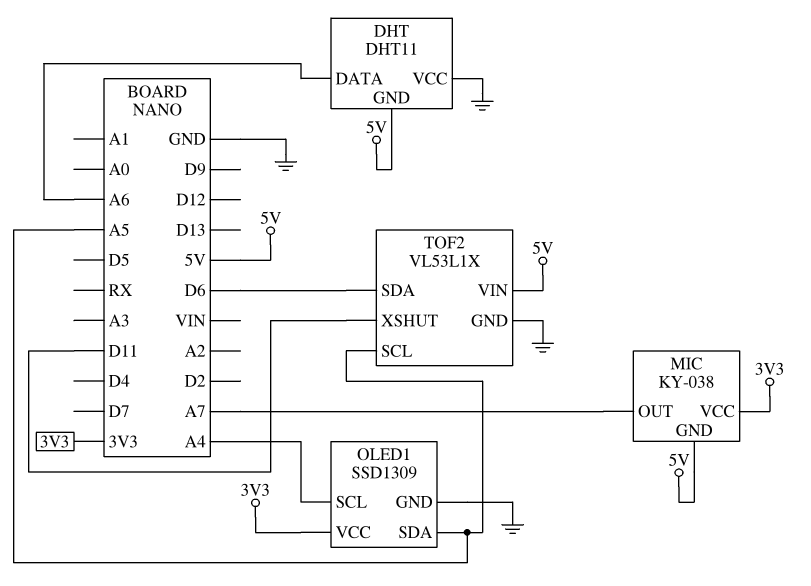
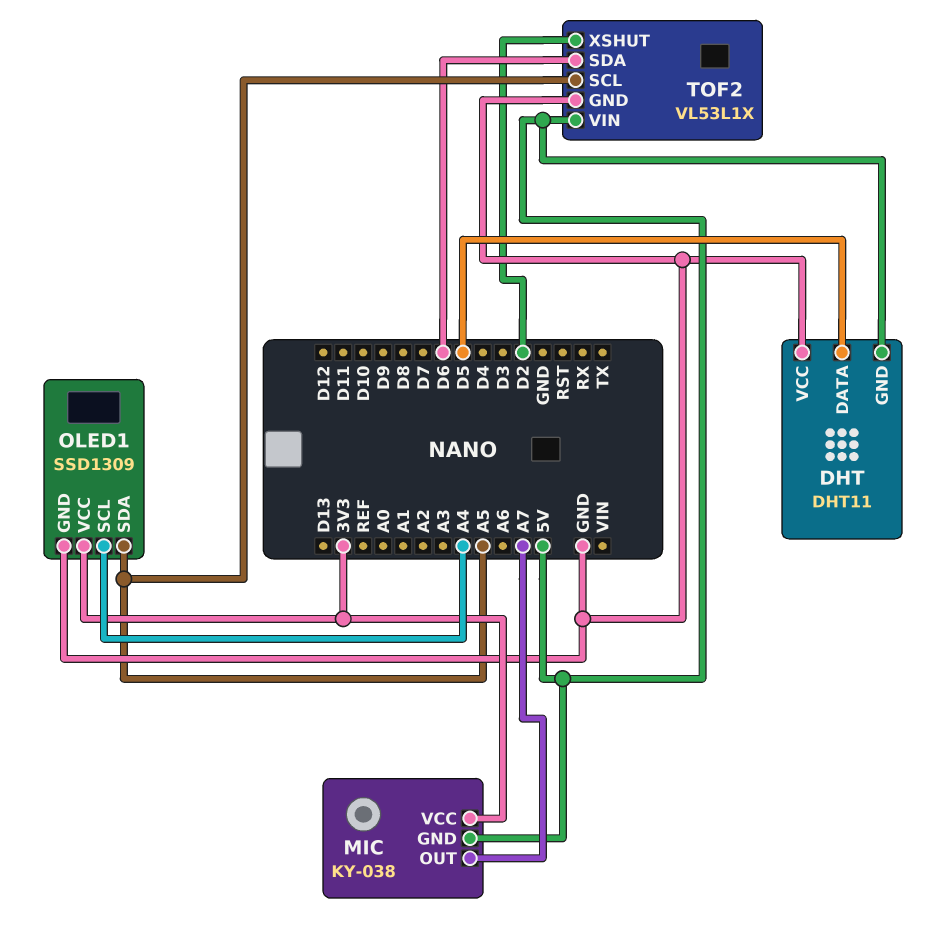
DHT pin DATA: A6 -> D5
TOF2 pin XSHUT: D11 -> D2

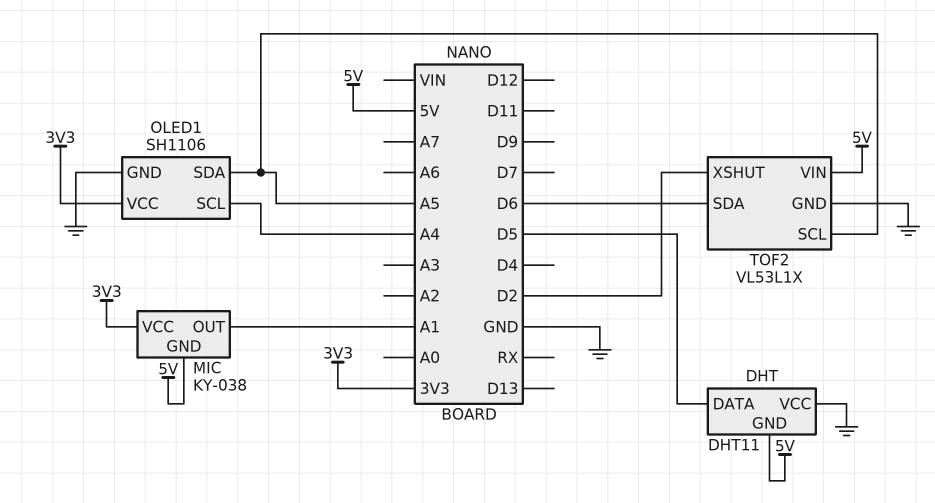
MIC pin OUT: A7 -> A1
OLED1: SSD1309 -> SH1106

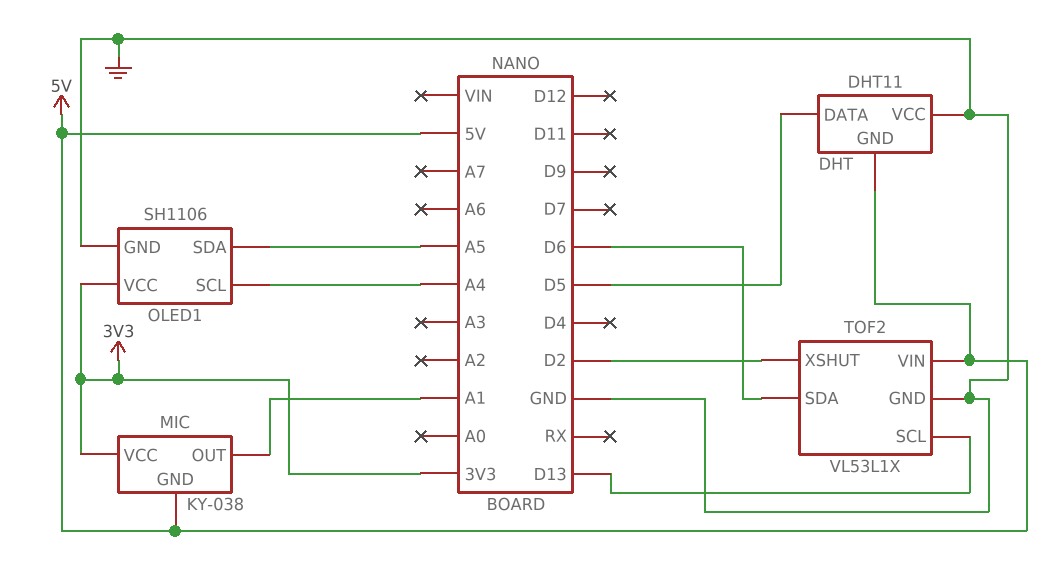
TOF2 pin SCL: A5 -> D13

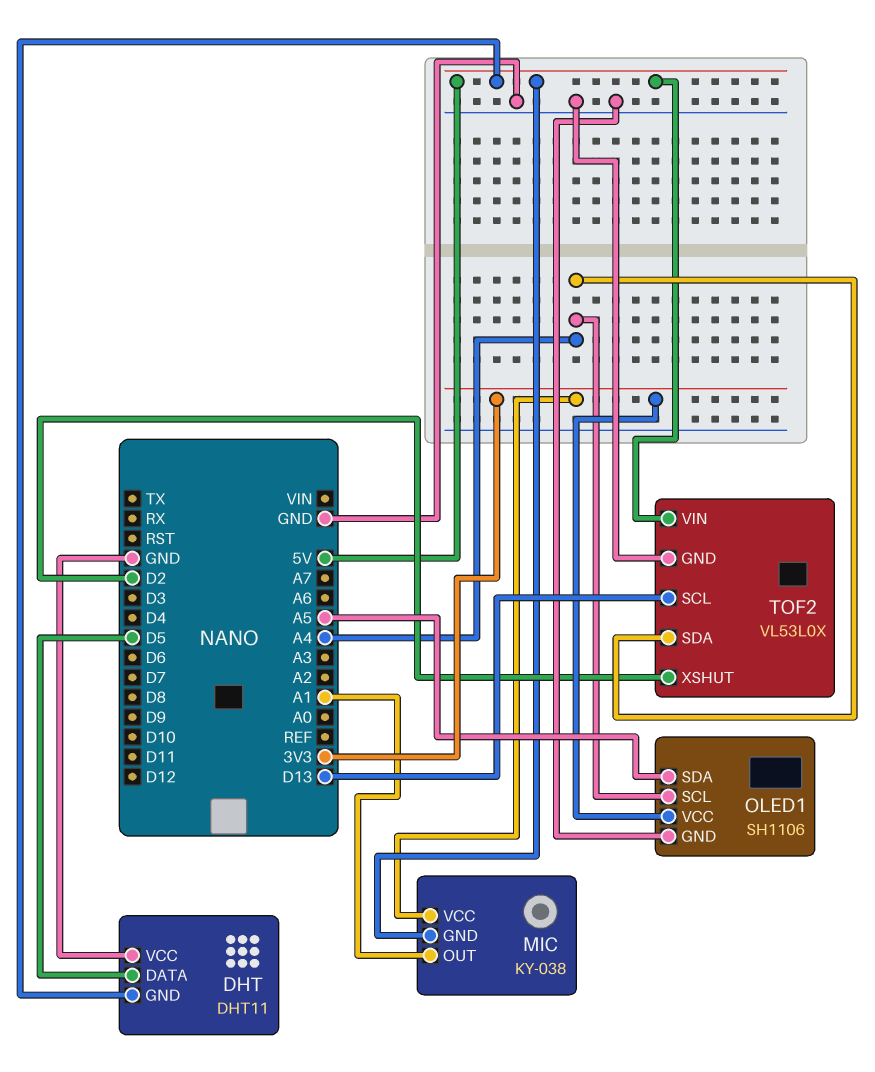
TOF2: VL53L1X -> VL53L0X
TOF2 pin SDA: D6 -> A4

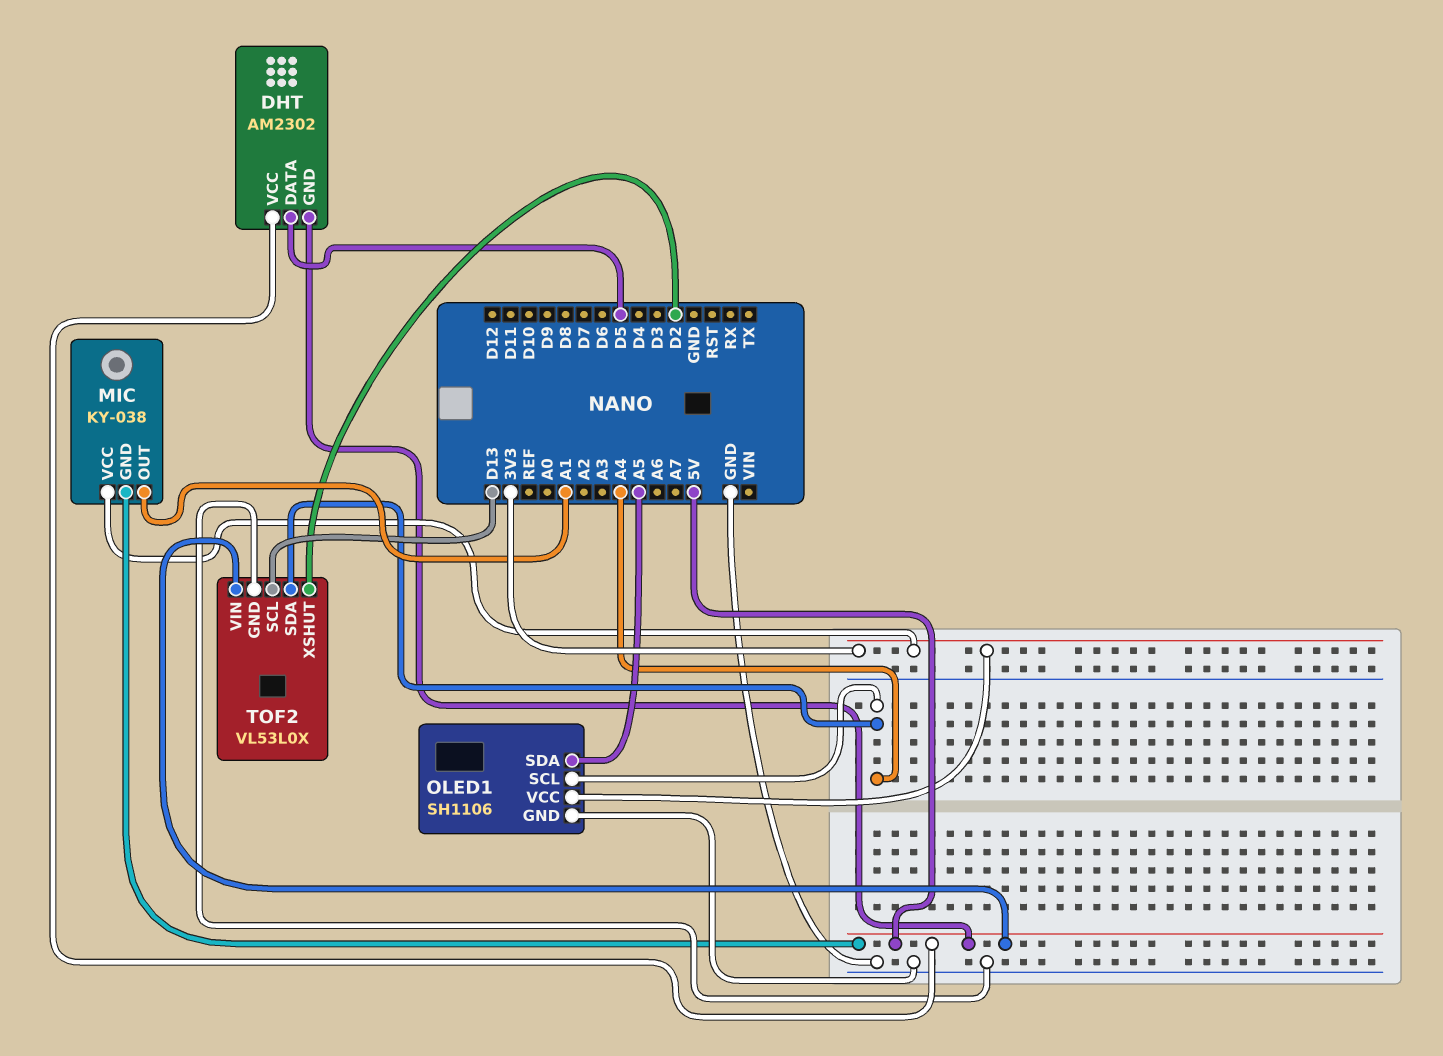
DHT: DHT11 -> AM2302
DHT pin VCC: GND -> 5V

